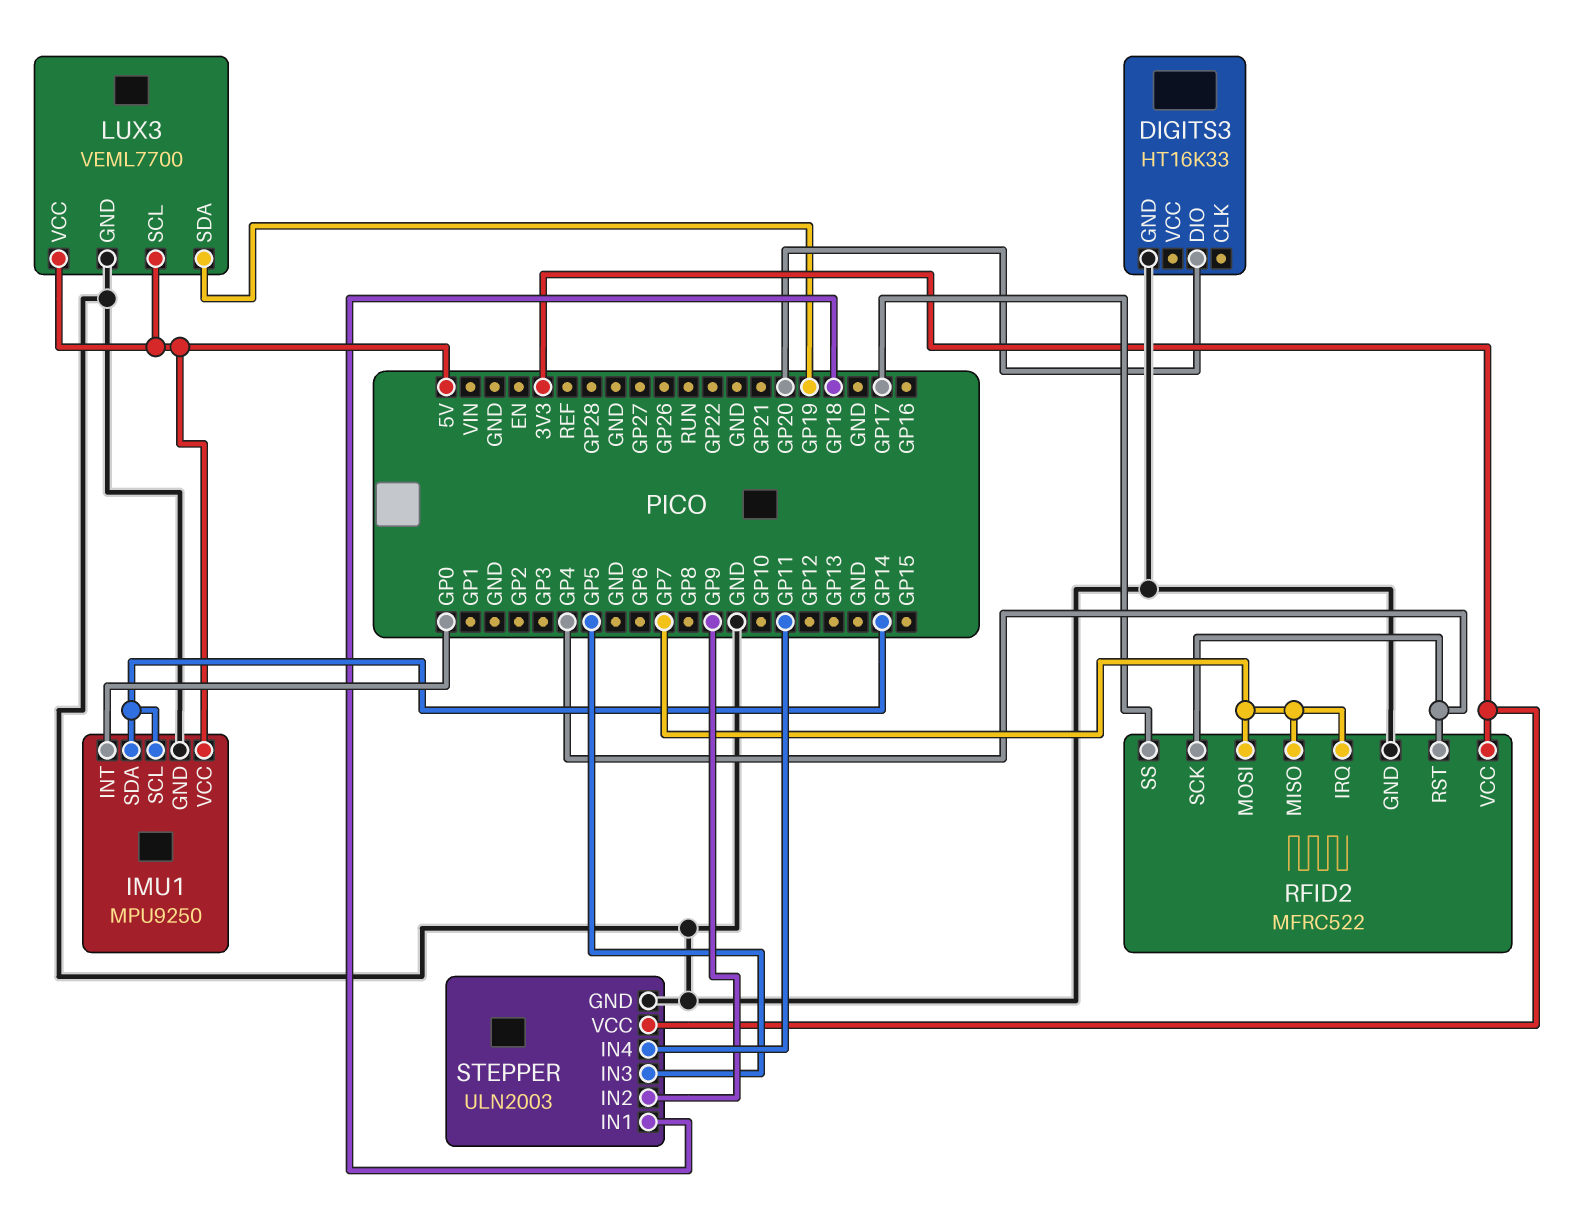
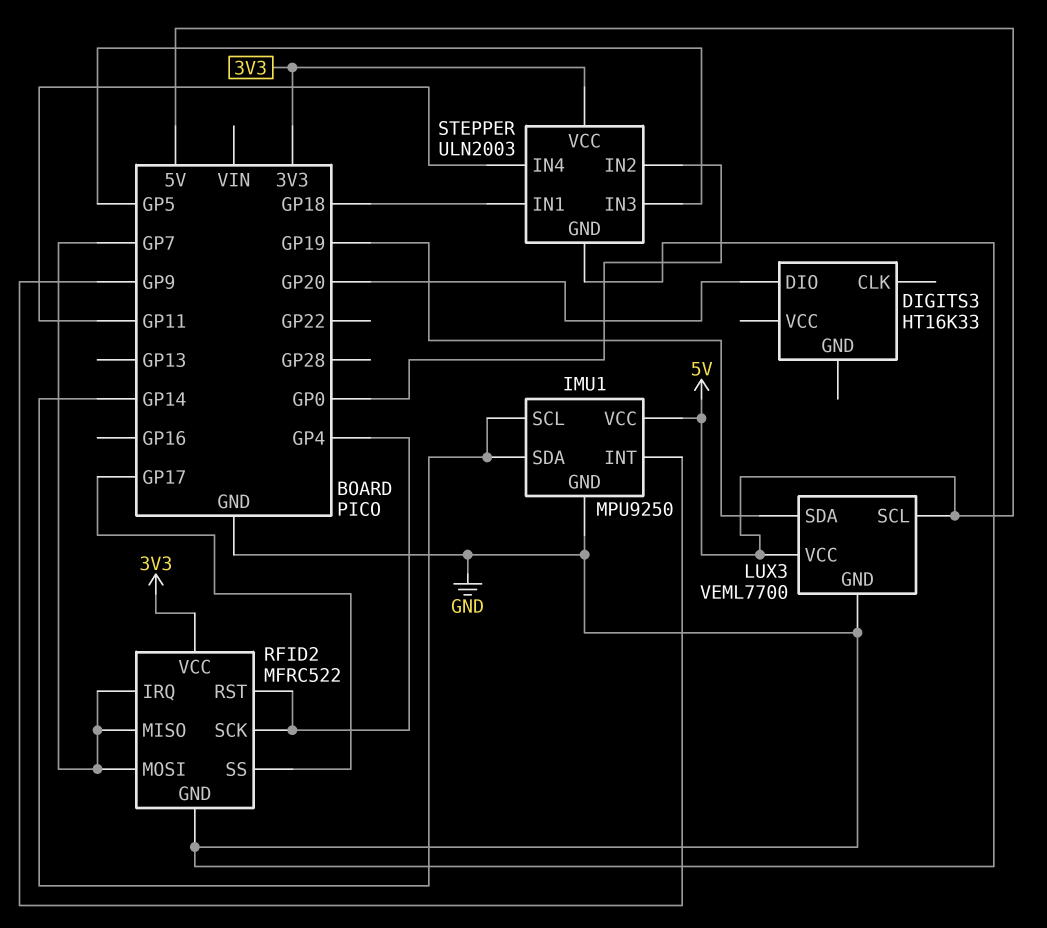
DIGITS3 pin GND: GND -> none
IMU1 pin INT: GP0 -> GP9
STEPPER pin IN2: GP9 -> GP0

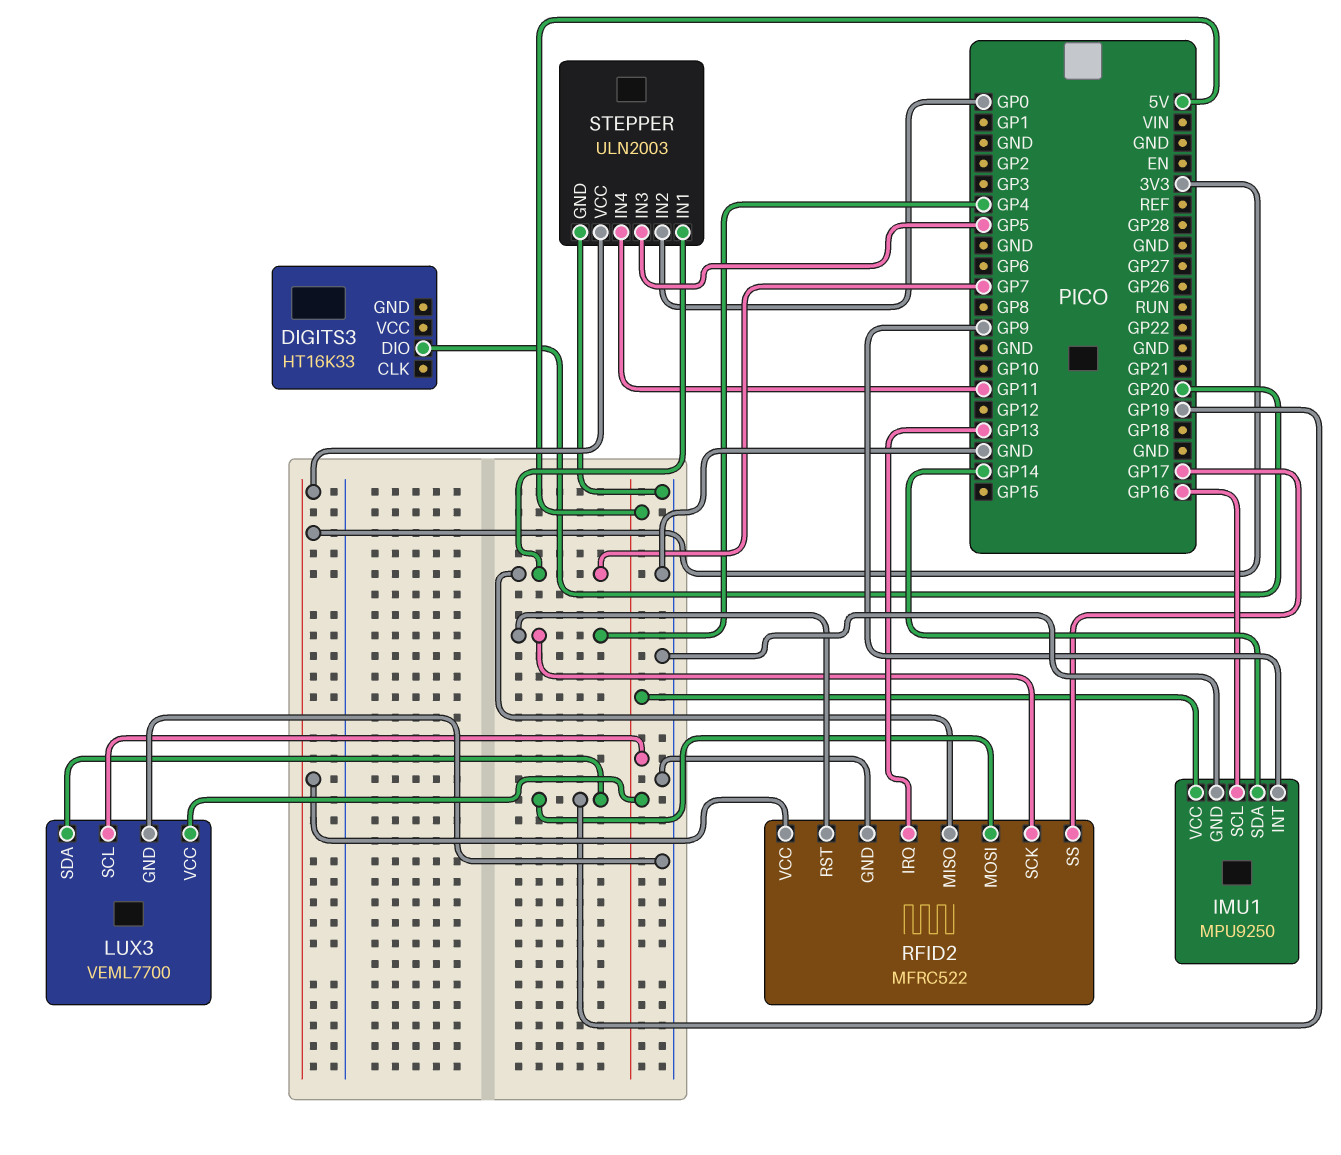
IMU1 pin SCL: GP14 -> GP16
RFID2 pin IRQ: GP7 -> GP13
RFID2 pin MOSI: GP7 -> GP19
STEPPER pin IN1: GP18 -> GP7

